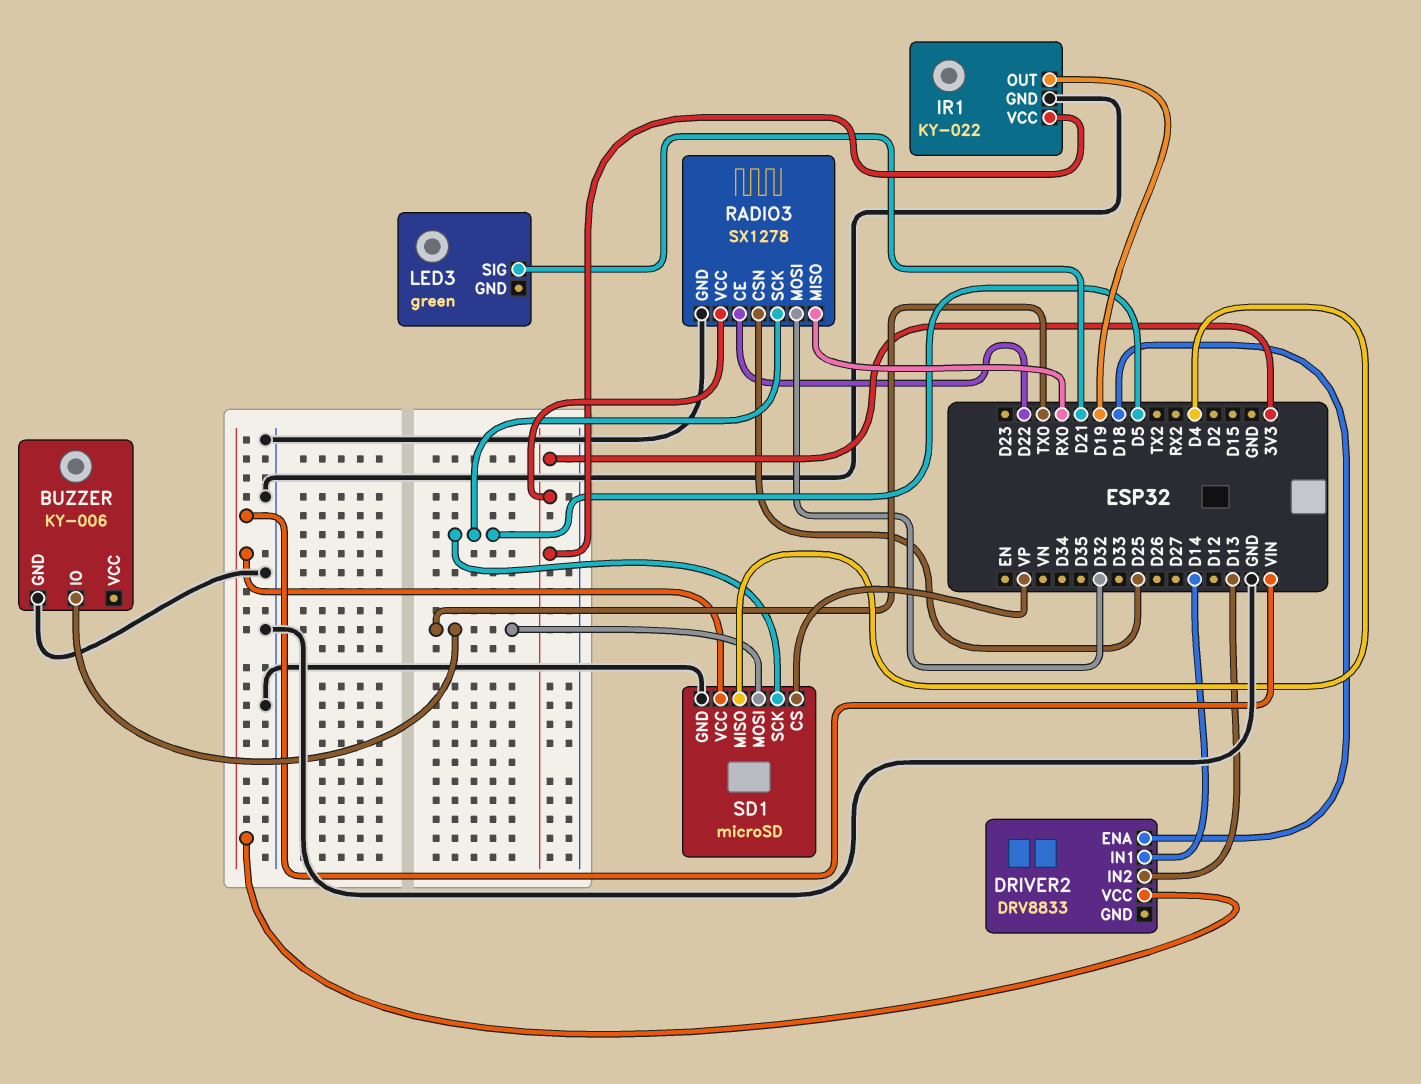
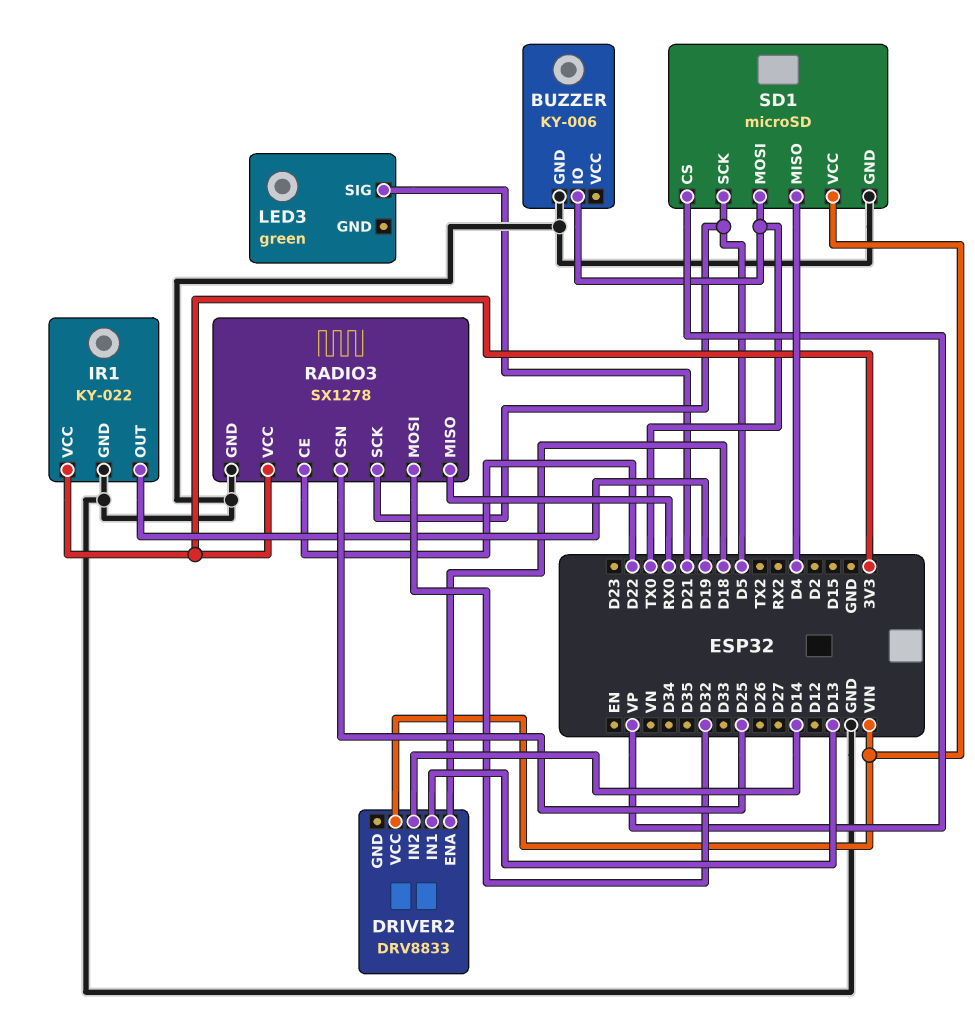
DRIVER2 pin IN1: D14 -> D13
DRIVER2 pin IN2: D13 -> D14

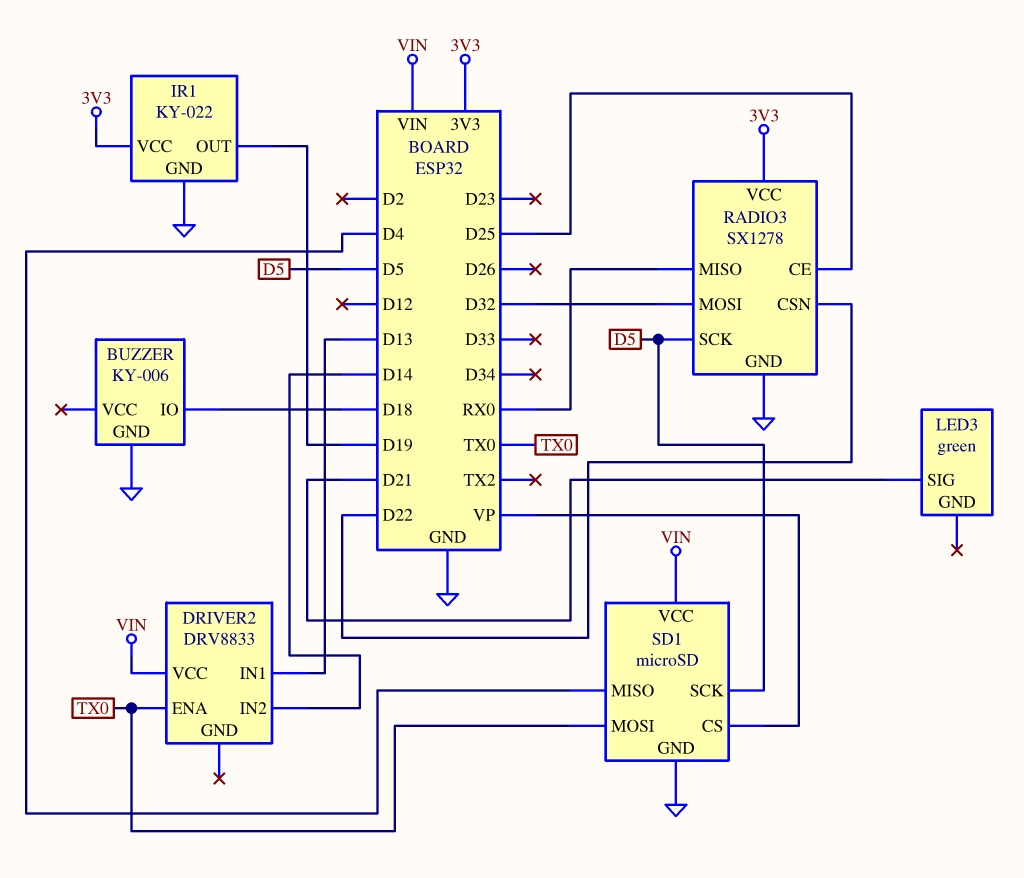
BUZZER pin IO: TX0 -> D18
DRIVER2 pin ENA: D18 -> TX0
RADIO3 pin CE: D22 -> D25
RADIO3 pin CSN: D25 -> D22

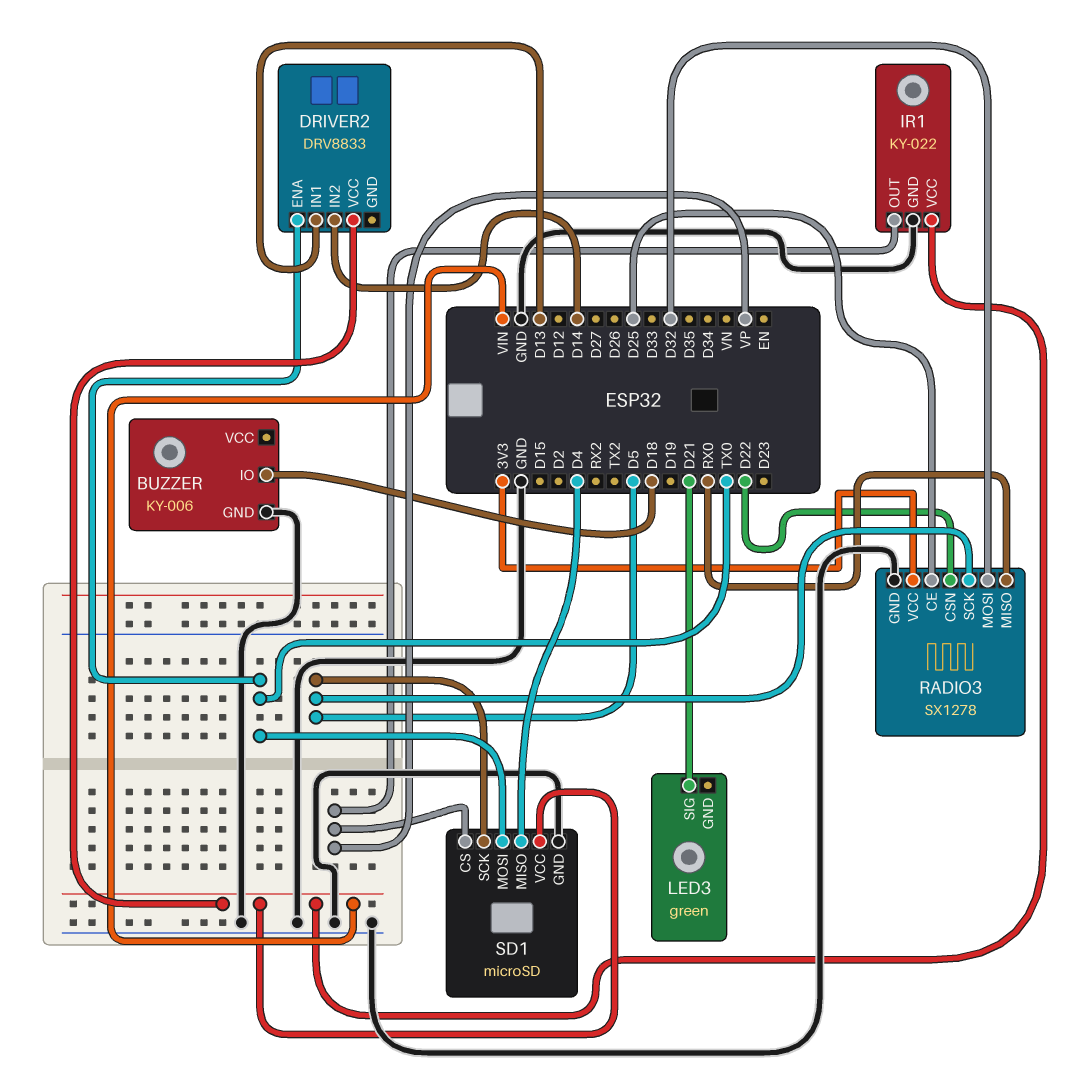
IR1 pin OUT: D19 -> VP
IR1 pin VCC: 3V3 -> VIN

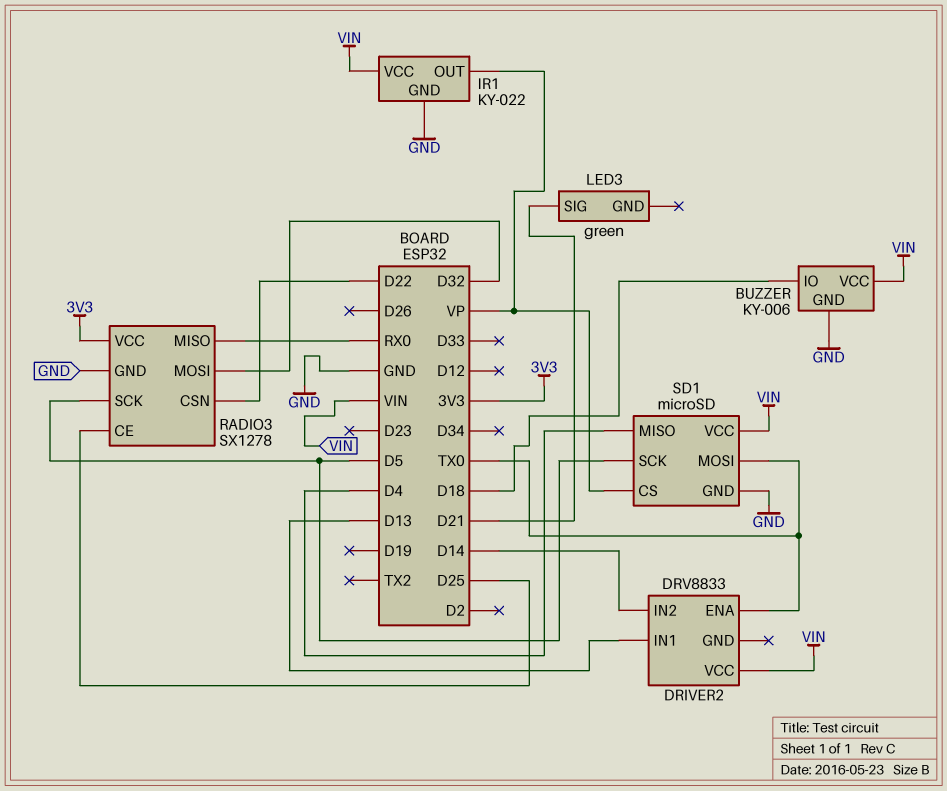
BUZZER pin VCC: none -> VIN

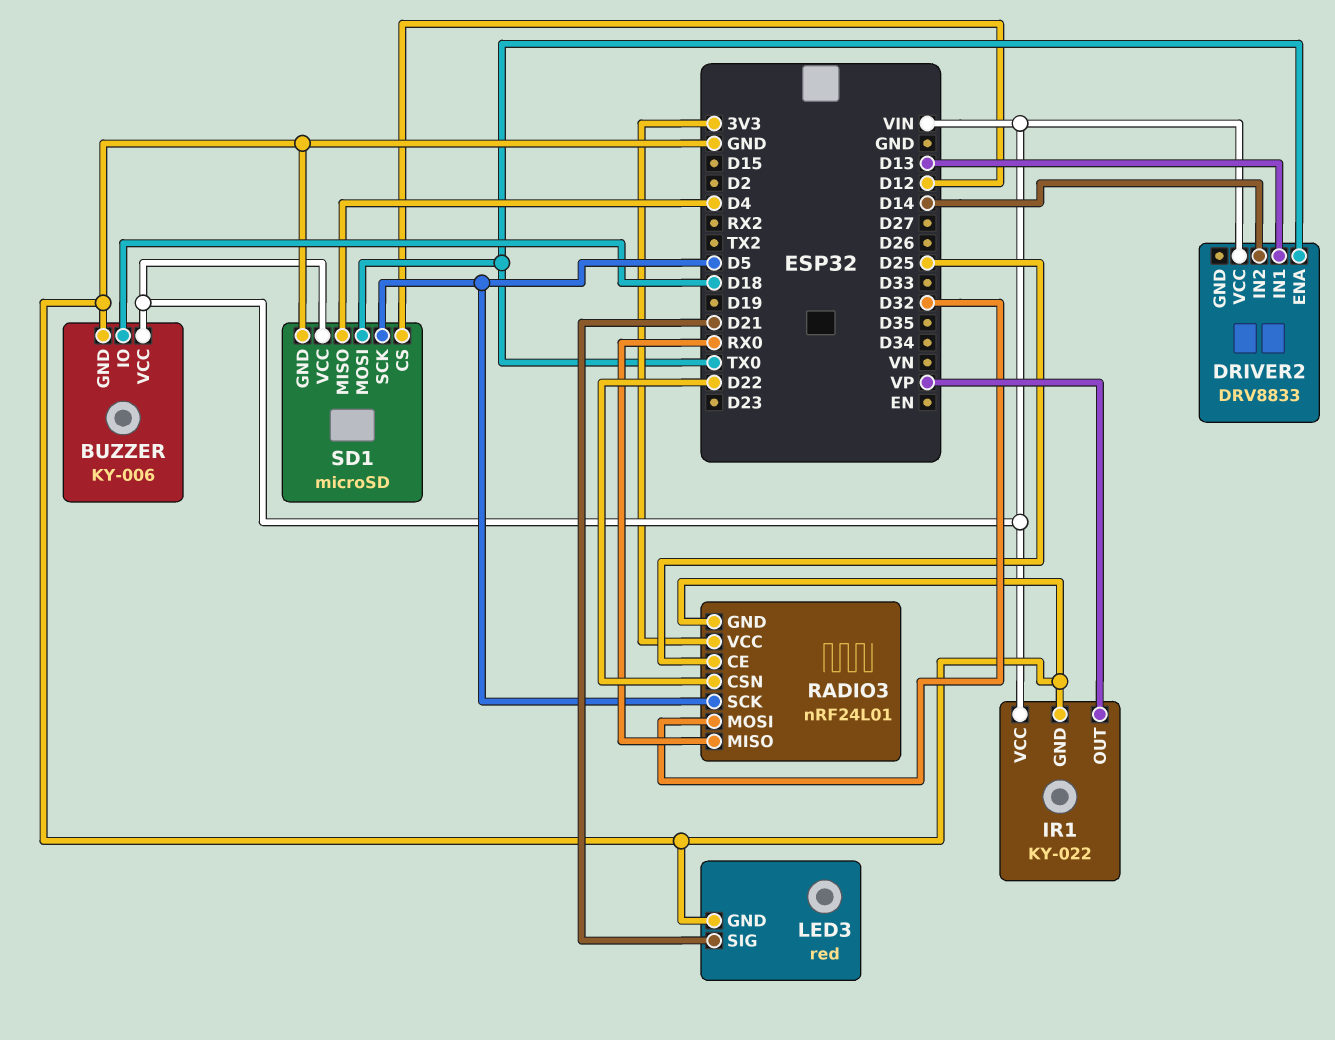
LED3: green -> red
LED3 pin GND: none -> GND
RADIO3: SX1278 -> nRF24L01
SD1 pin CS: VP -> D12

